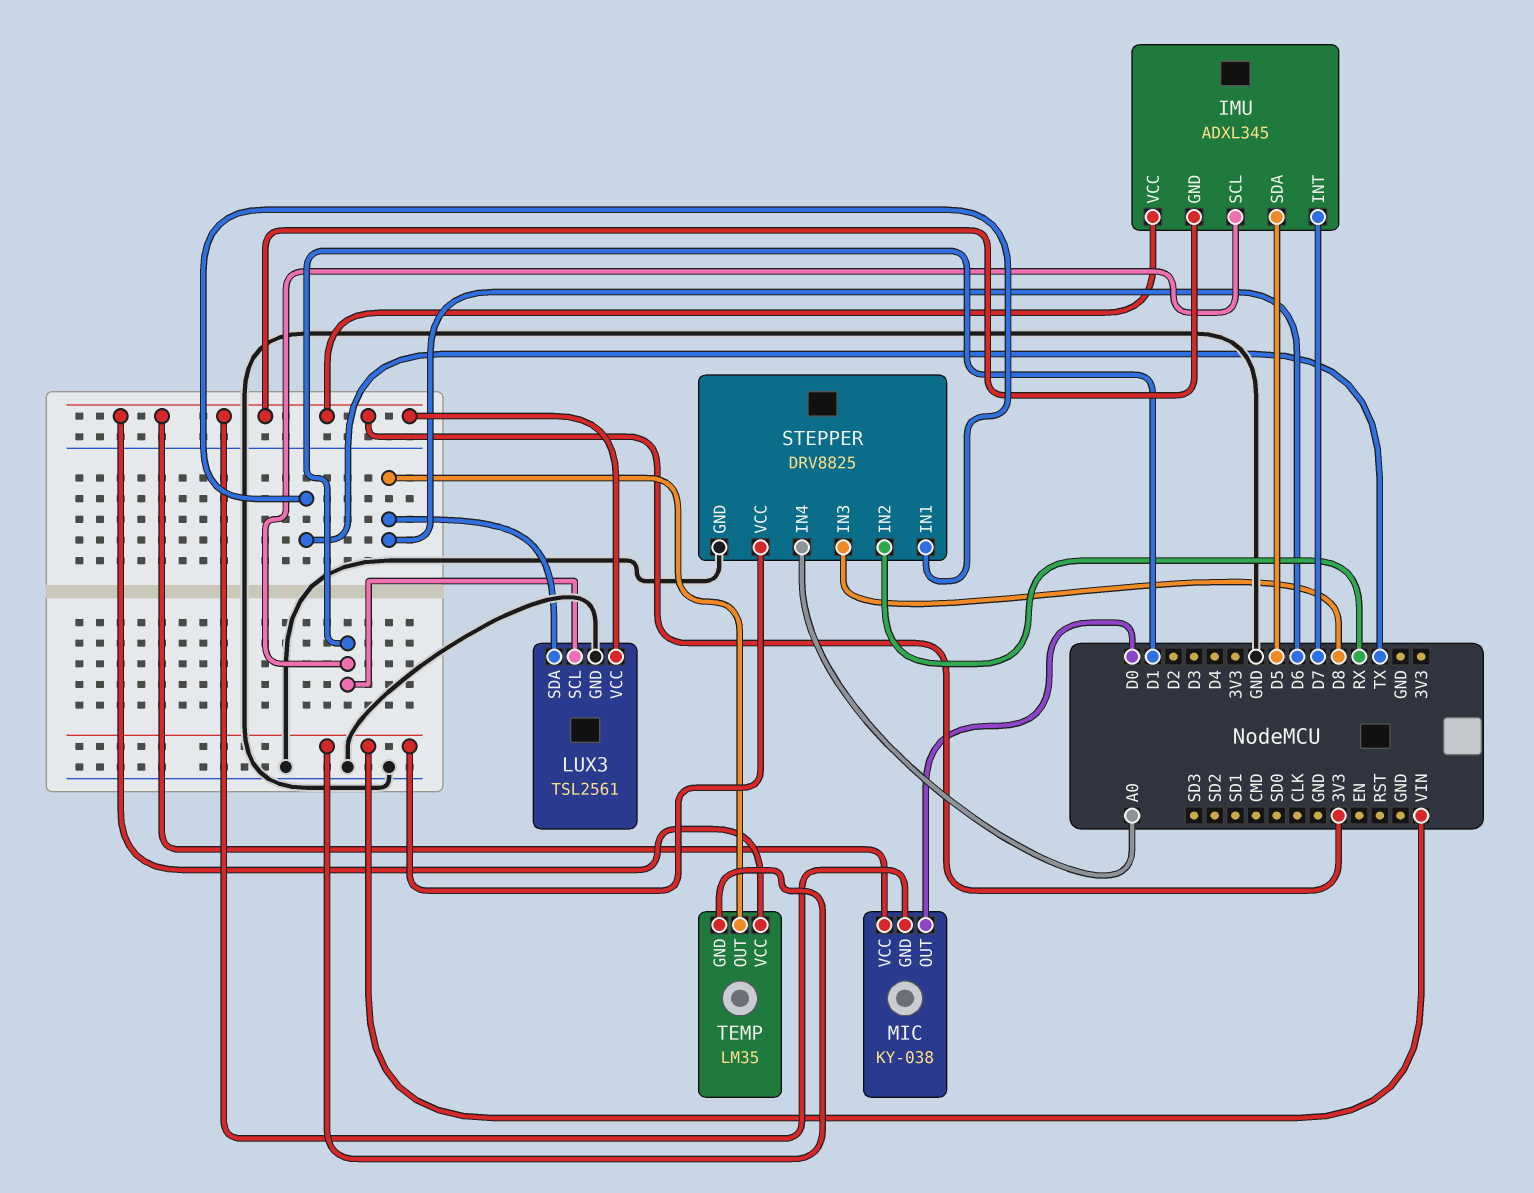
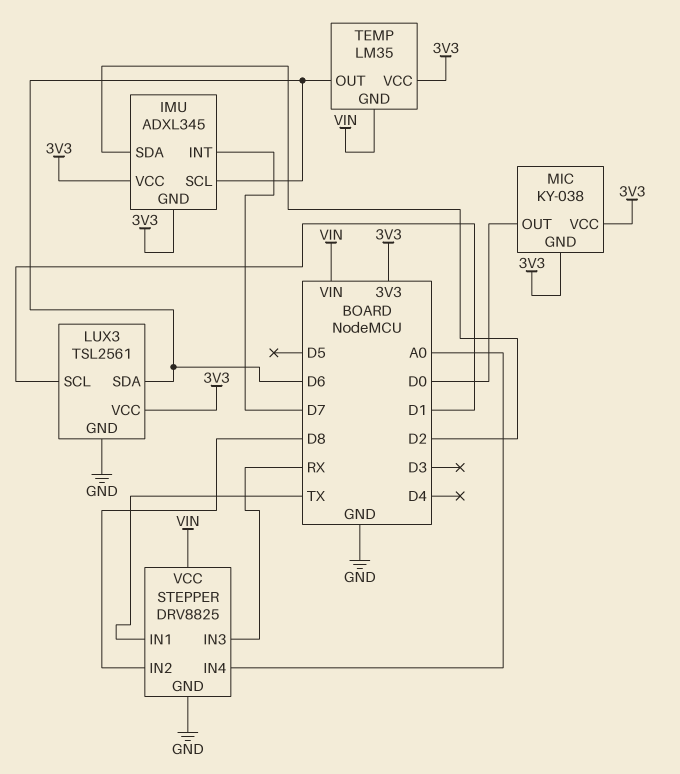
IMU pin SCL: D1 -> D6
IMU pin SDA: D5 -> D2
STEPPER pin IN2: RX -> D8
STEPPER pin IN3: D8 -> RX

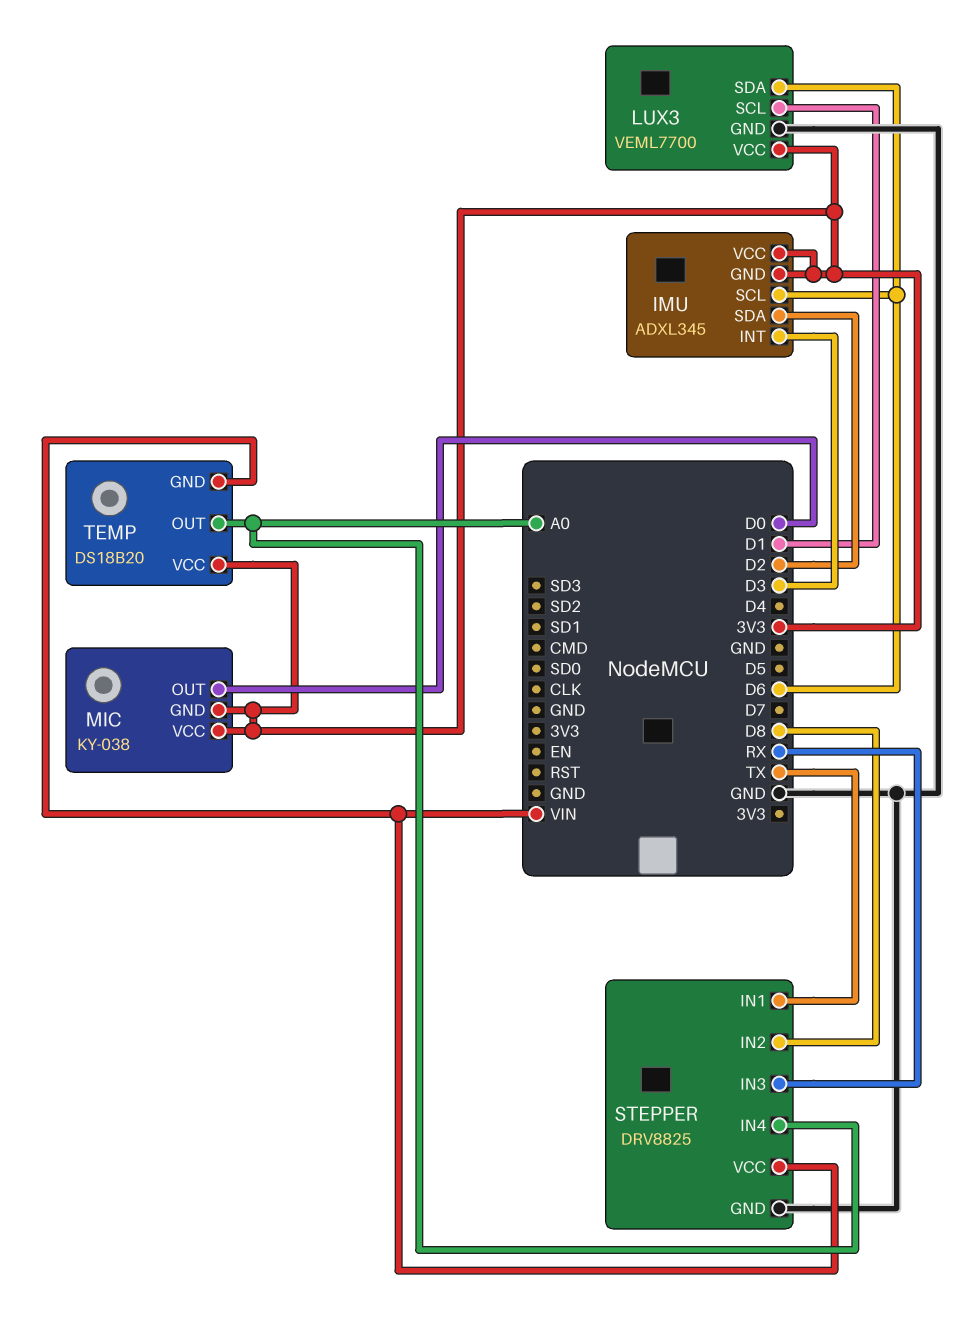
IMU pin INT: D7 -> D3
LUX3: TSL2561 -> VEML7700
TEMP: LM35 -> DS18B20
TEMP pin OUT: D6 -> A0

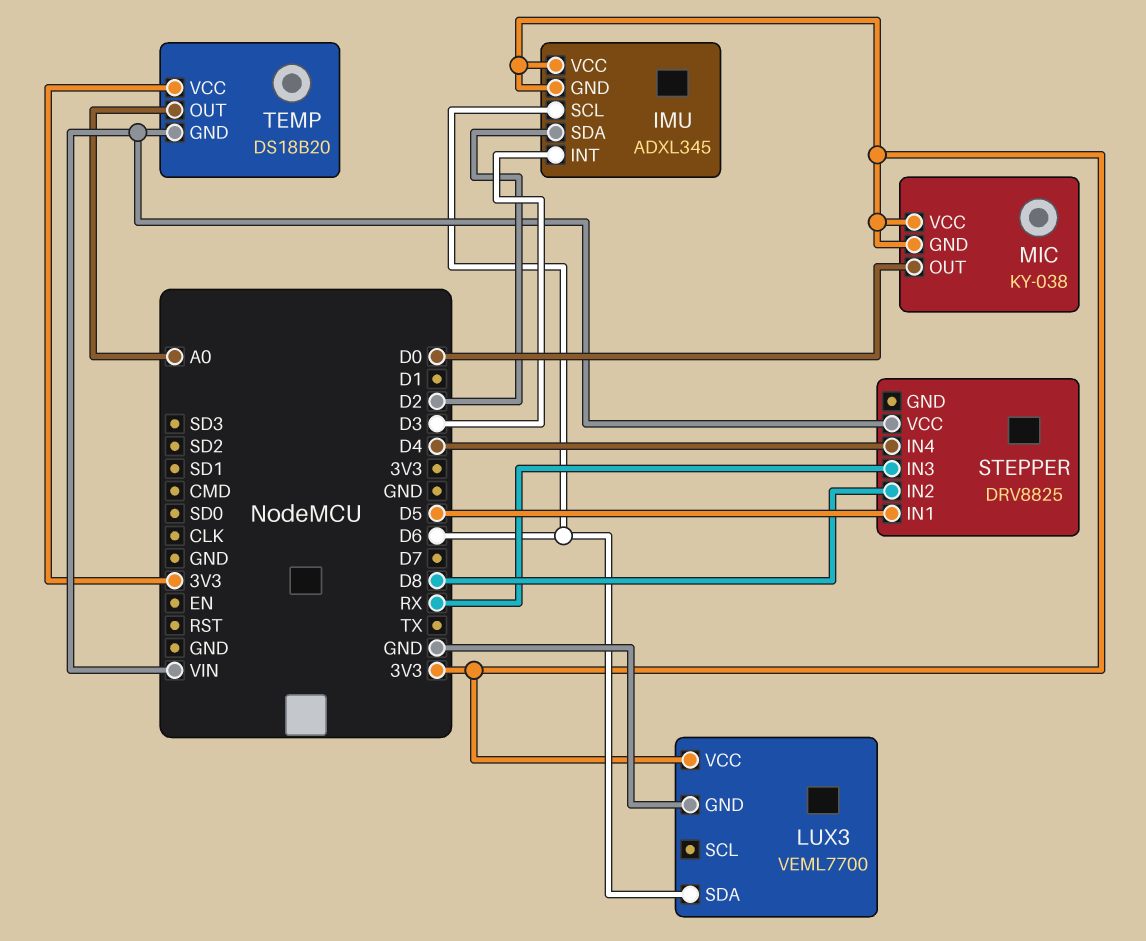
LUX3 pin SCL: D1 -> none
STEPPER pin GND: GND -> none
STEPPER pin IN1: TX -> D5
STEPPER pin IN4: A0 -> D4

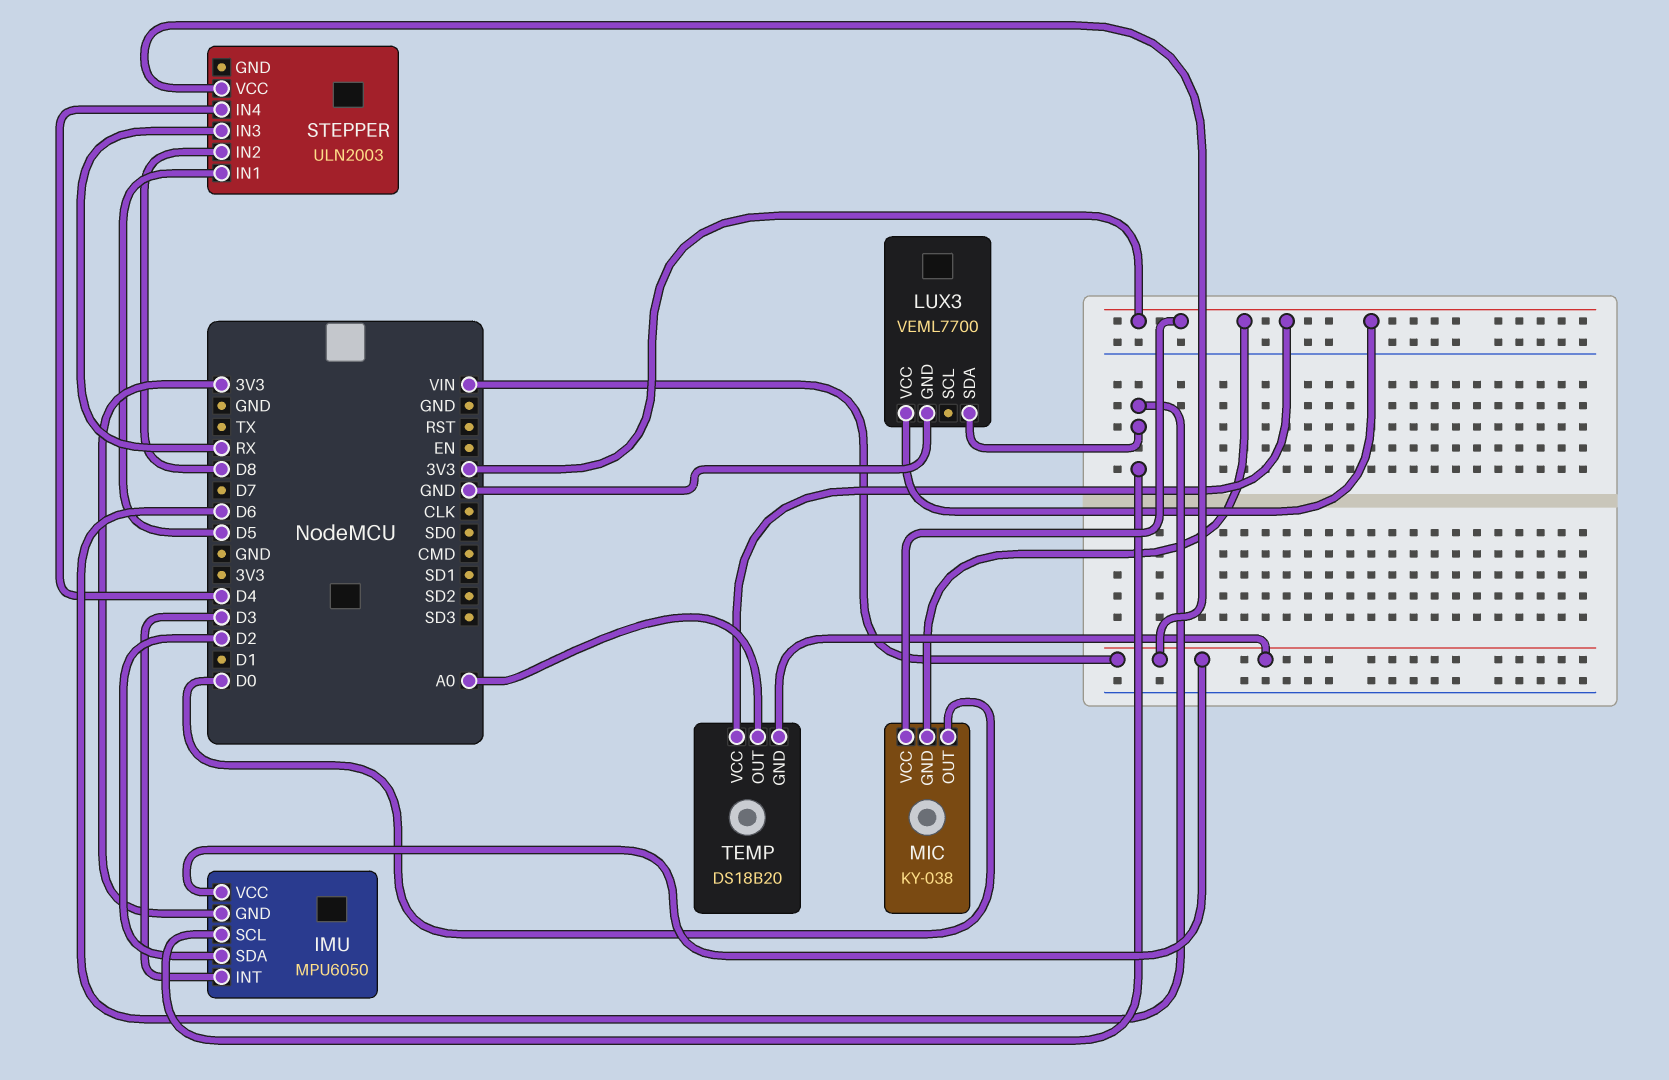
IMU: ADXL345 -> MPU6050
IMU pin VCC: 3V3 -> VIN
STEPPER: DRV8825 -> ULN2003

